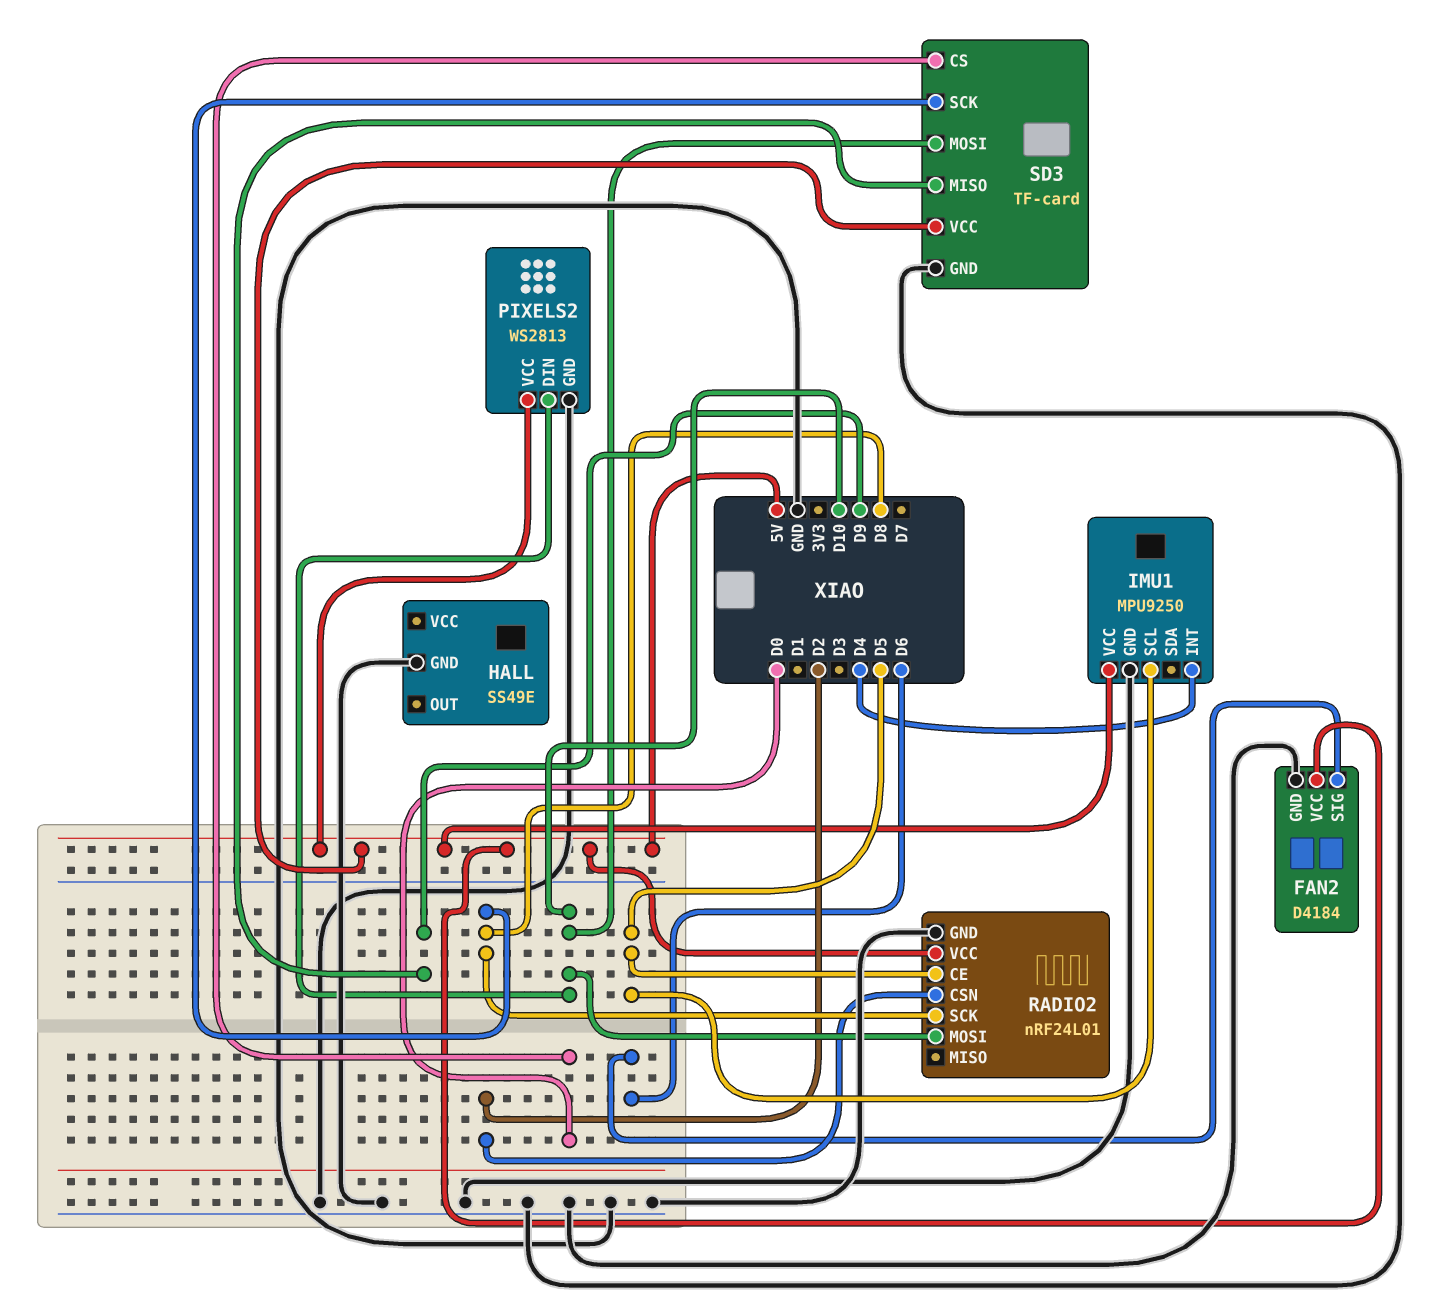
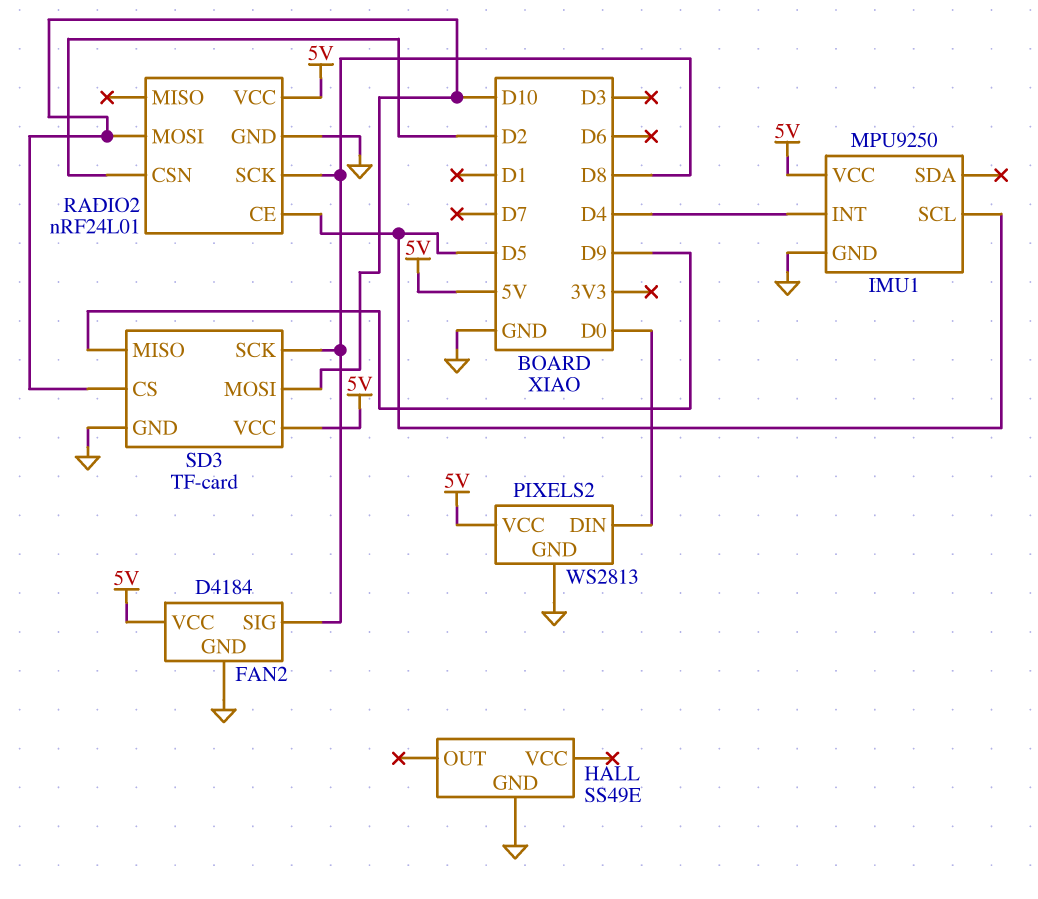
FAN2 pin SIG: D6 -> D8
PIXELS2 pin DIN: D10 -> D0
SD3 pin CS: D0 -> D10

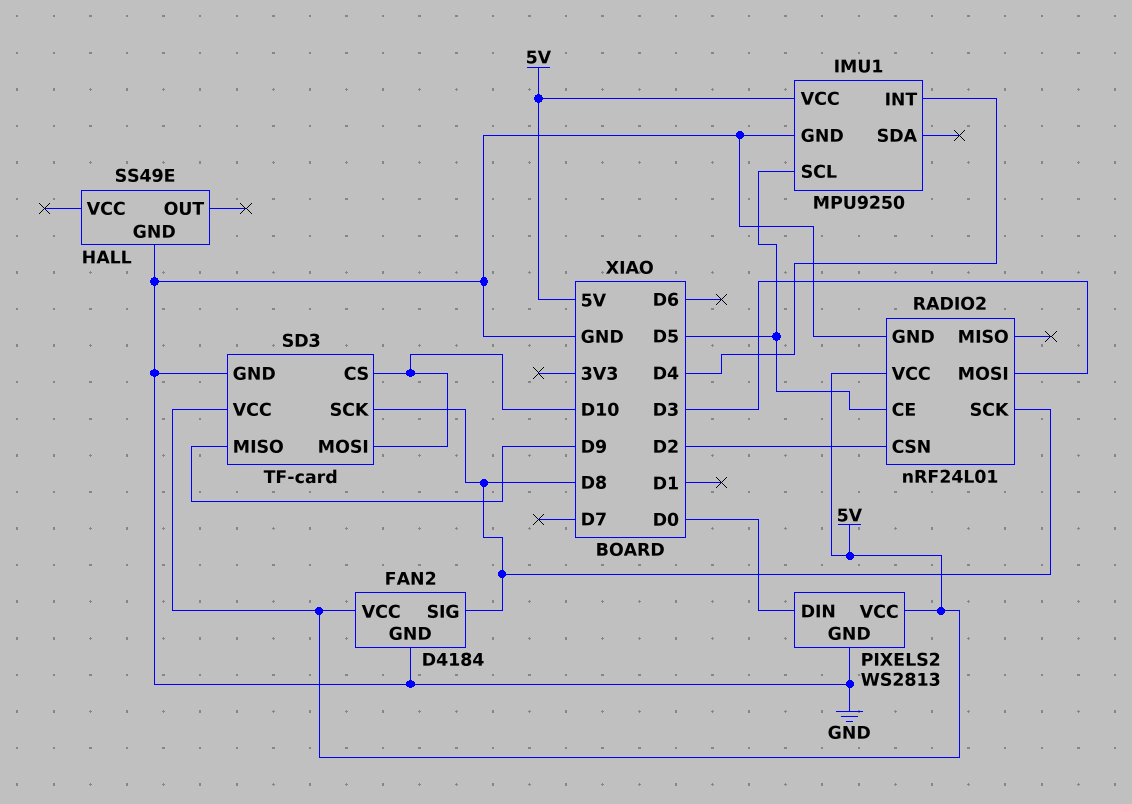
RADIO2 pin MOSI: D10 -> D3

